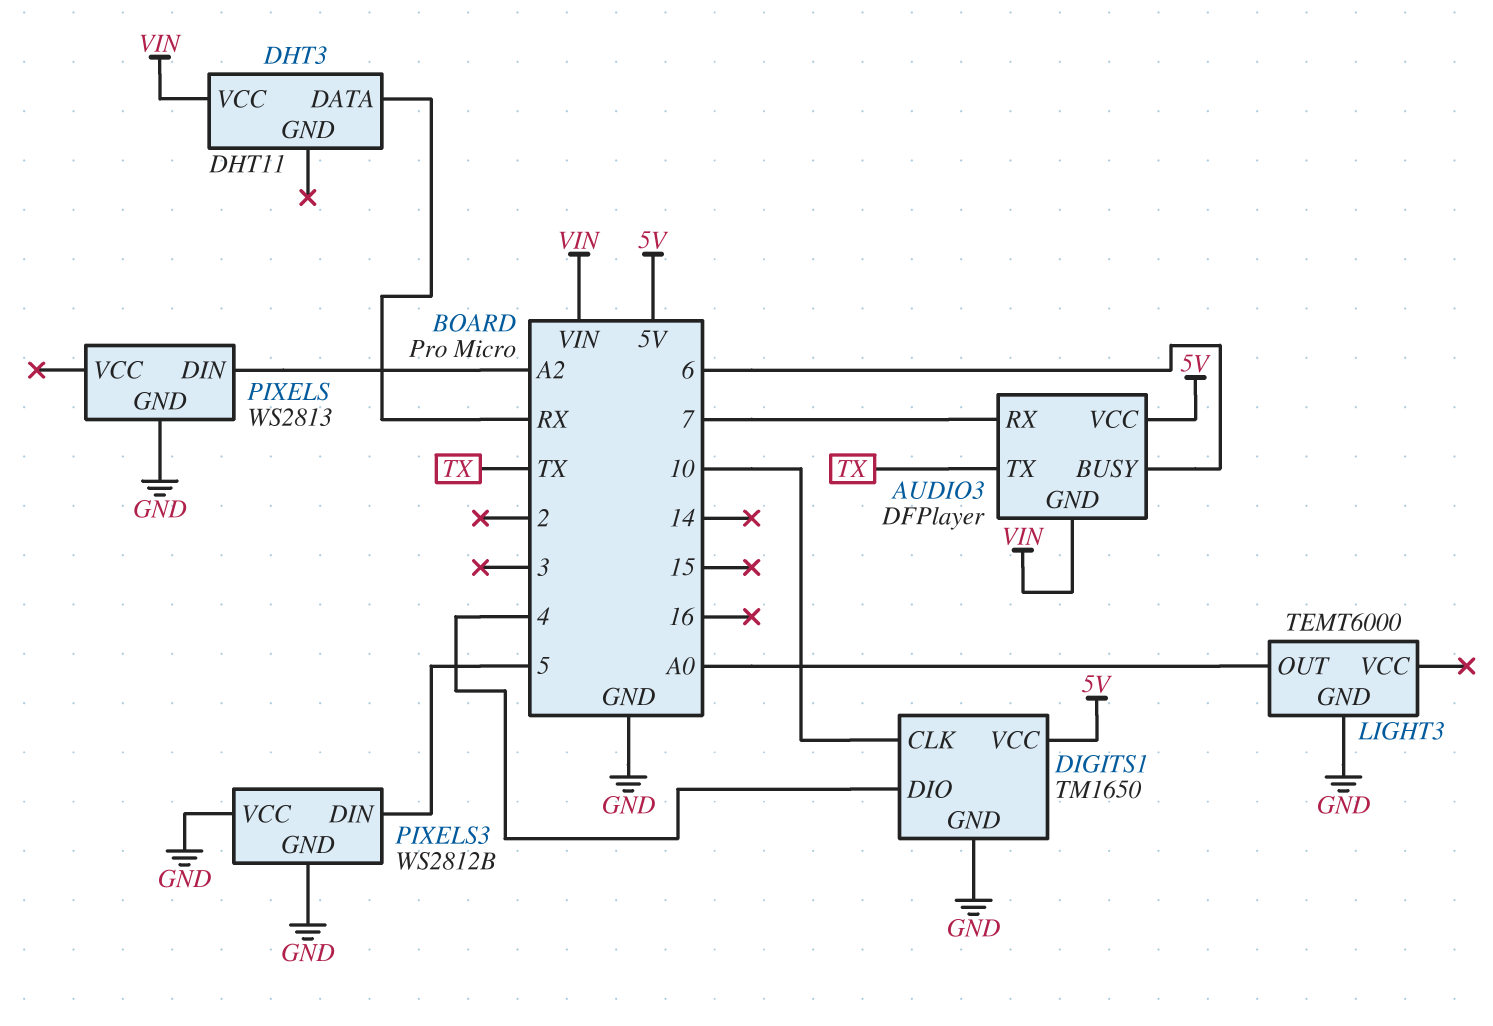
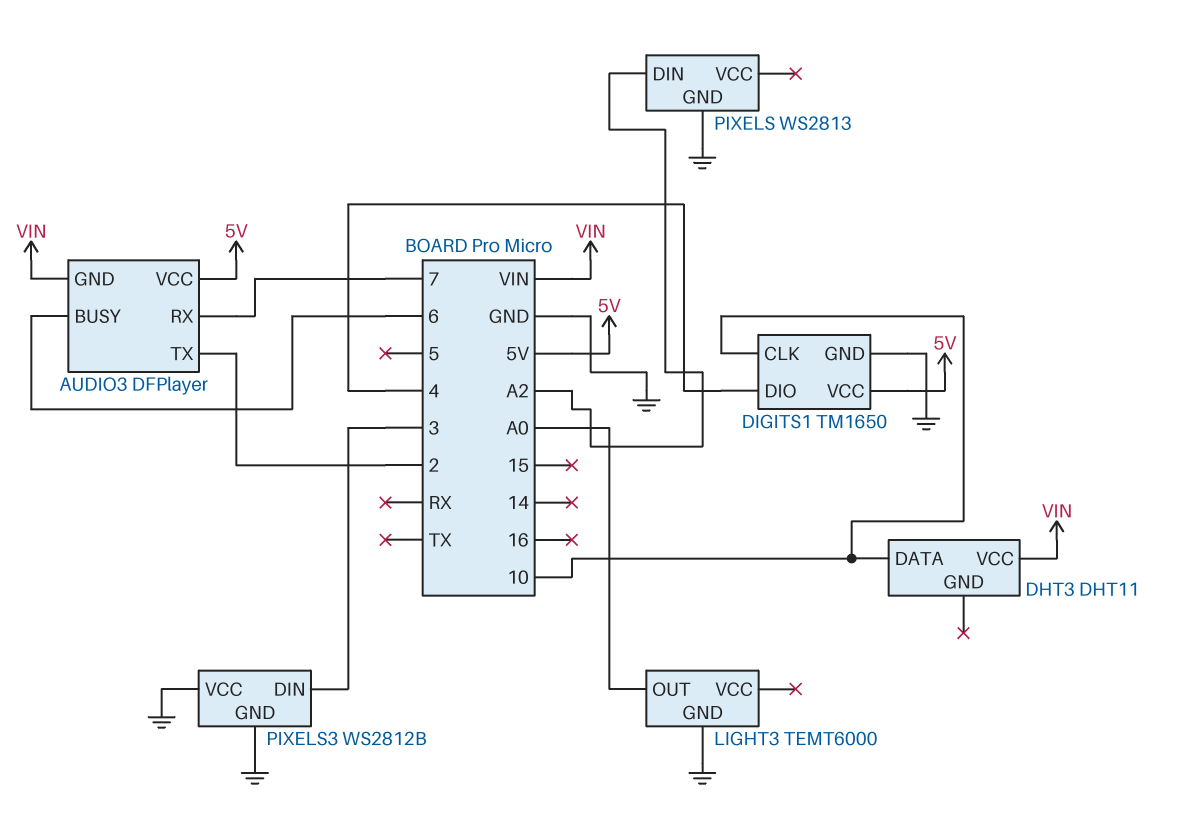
AUDIO3 pin TX: TX -> 2
DHT3 pin DATA: RX -> 10
PIXELS3 pin DIN: 5 -> 3

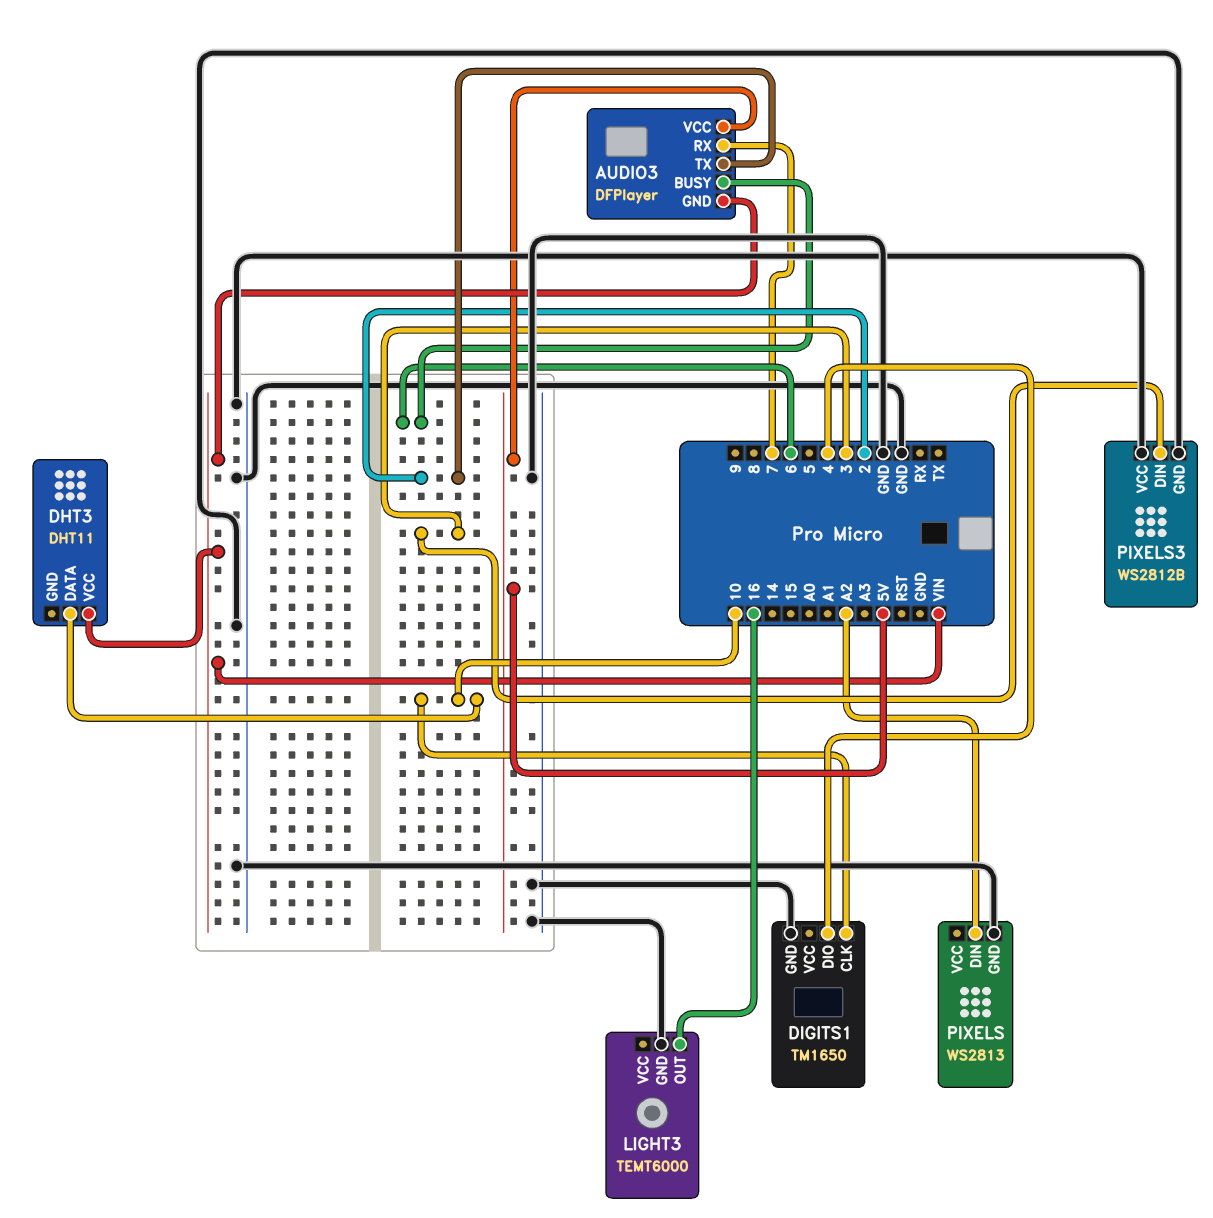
DIGITS1 pin VCC: 5V -> none
LIGHT3 pin OUT: A0 -> 16

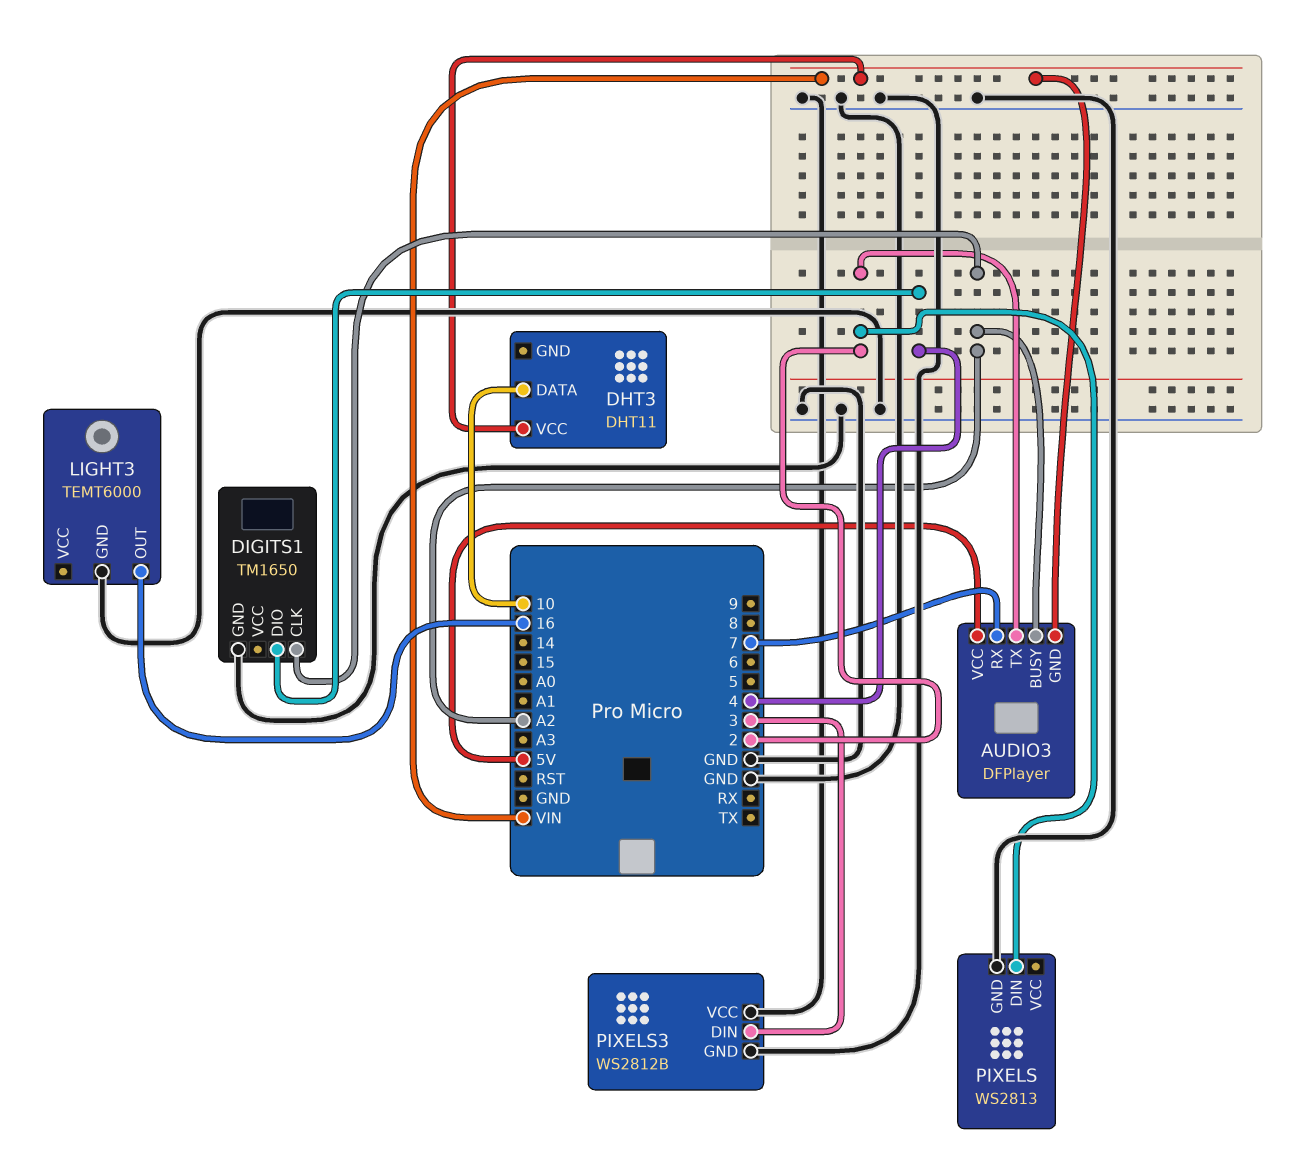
AUDIO3 pin BUSY: 6 -> A2
DIGITS1 pin CLK: 10 -> A2
PIXELS pin DIN: A2 -> 2

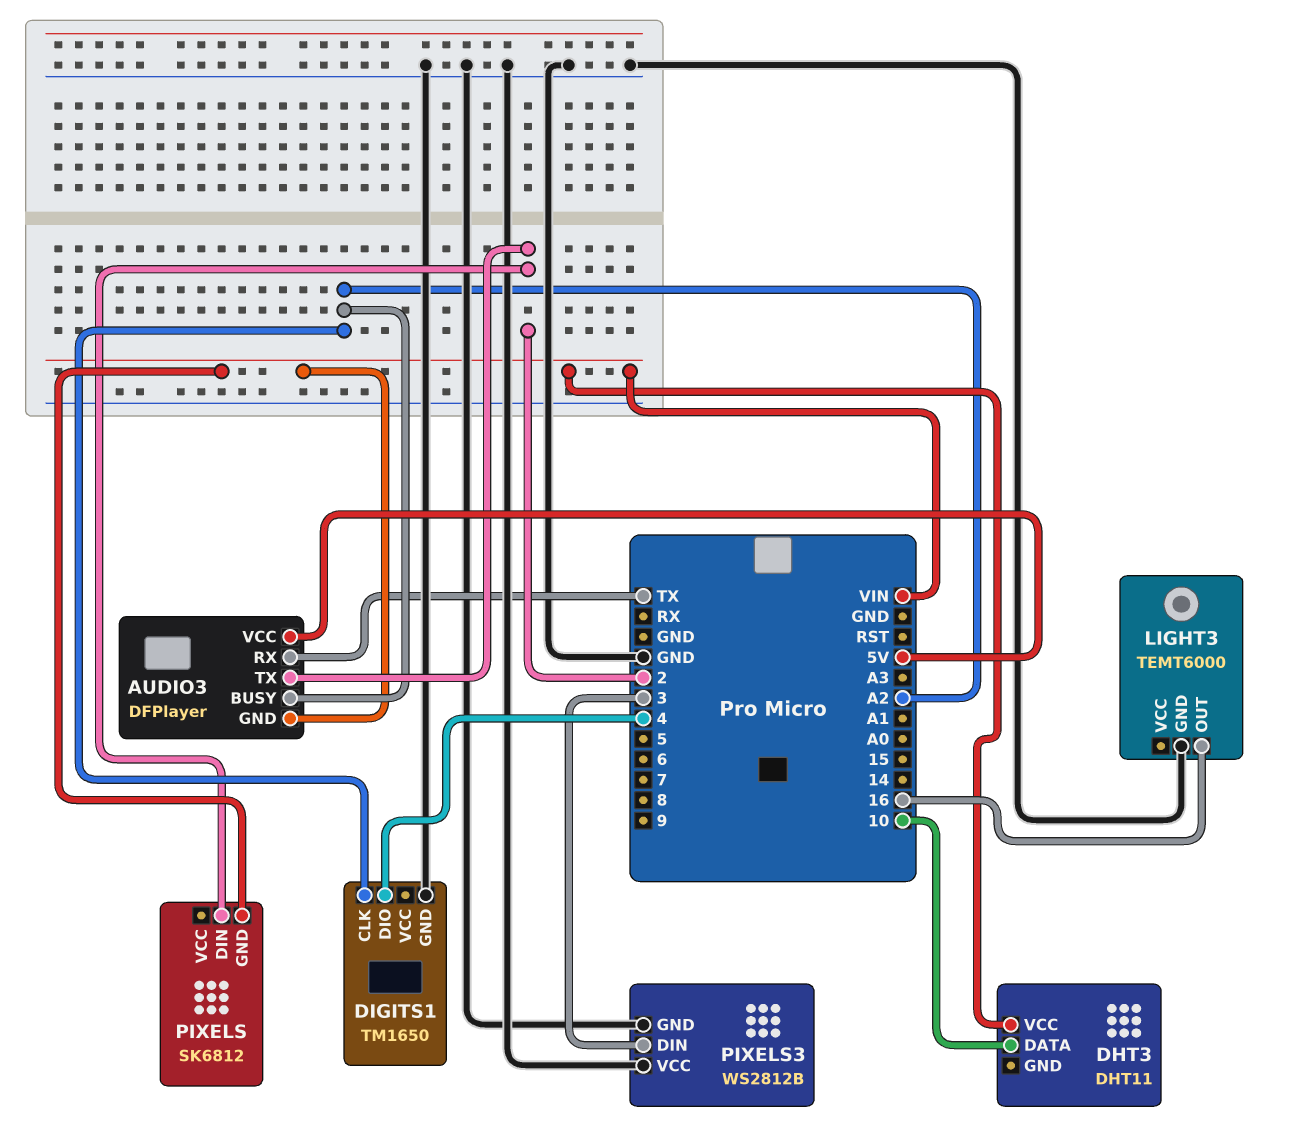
AUDIO3 pin RX: 7 -> TX
PIXELS: WS2813 -> SK6812
PIXELS pin GND: GND -> VIN

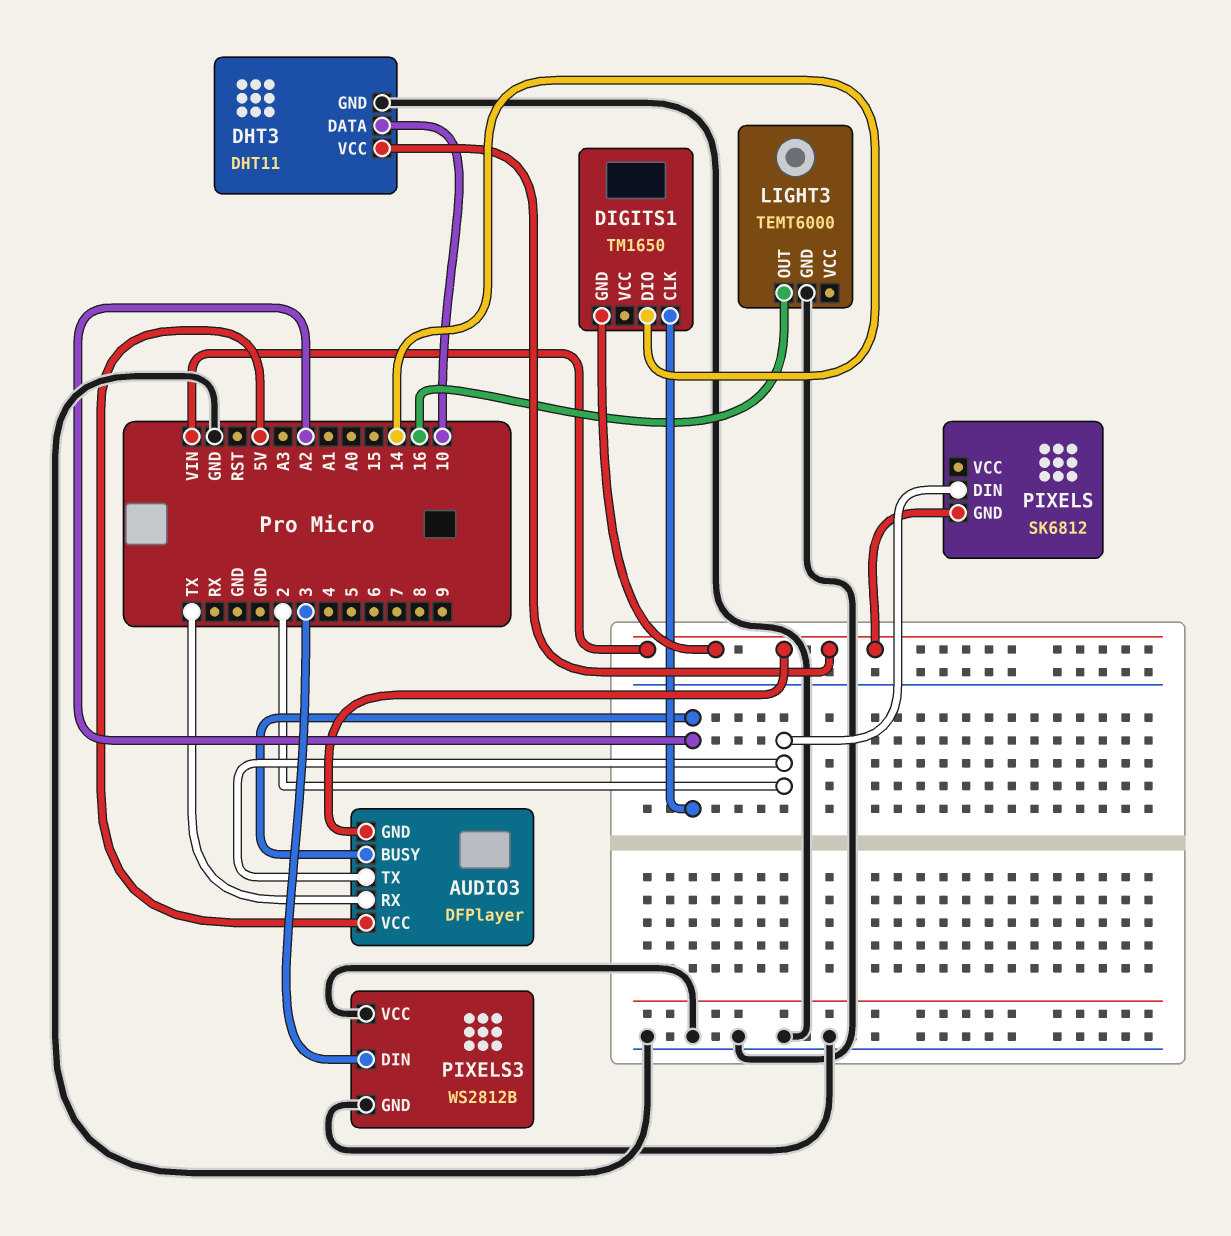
DHT3 pin GND: none -> GND
DIGITS1 pin DIO: 4 -> 14
DIGITS1 pin GND: GND -> VIN

